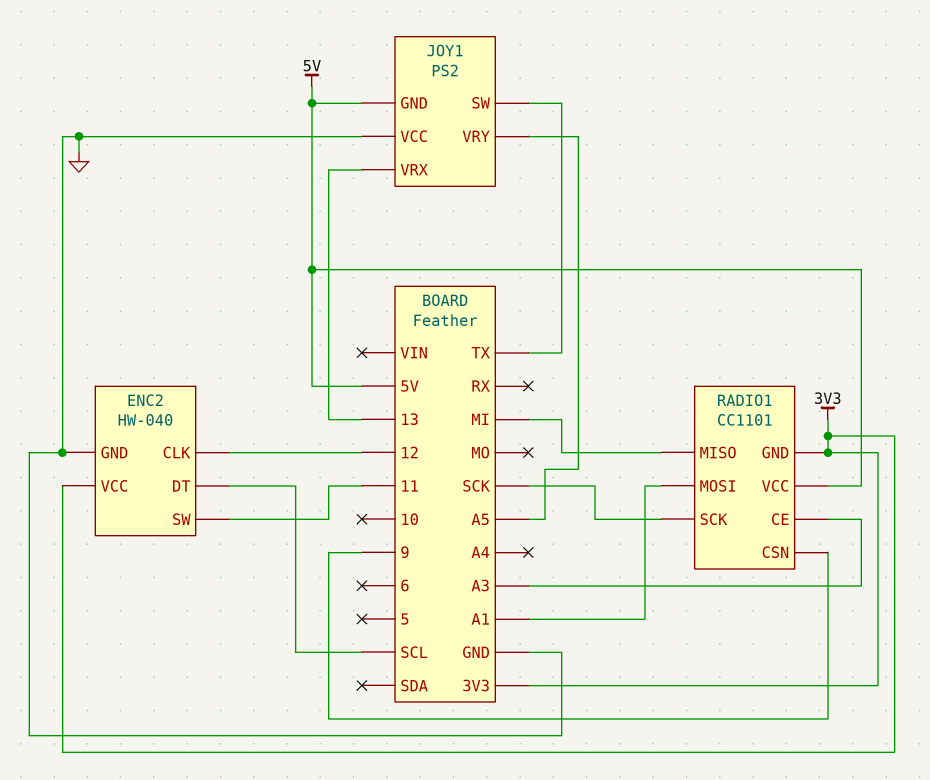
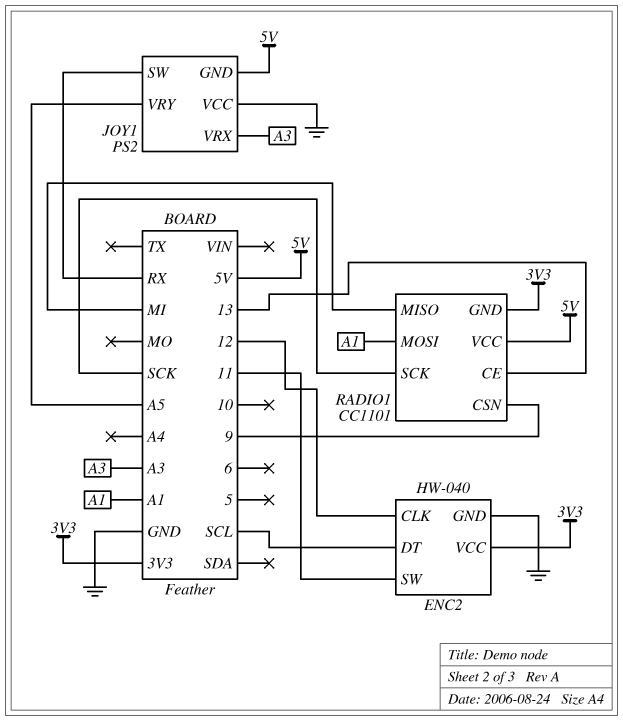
JOY1 pin SW: TX -> RX
JOY1 pin VRX: 13 -> A3
RADIO1 pin CE: A3 -> 13

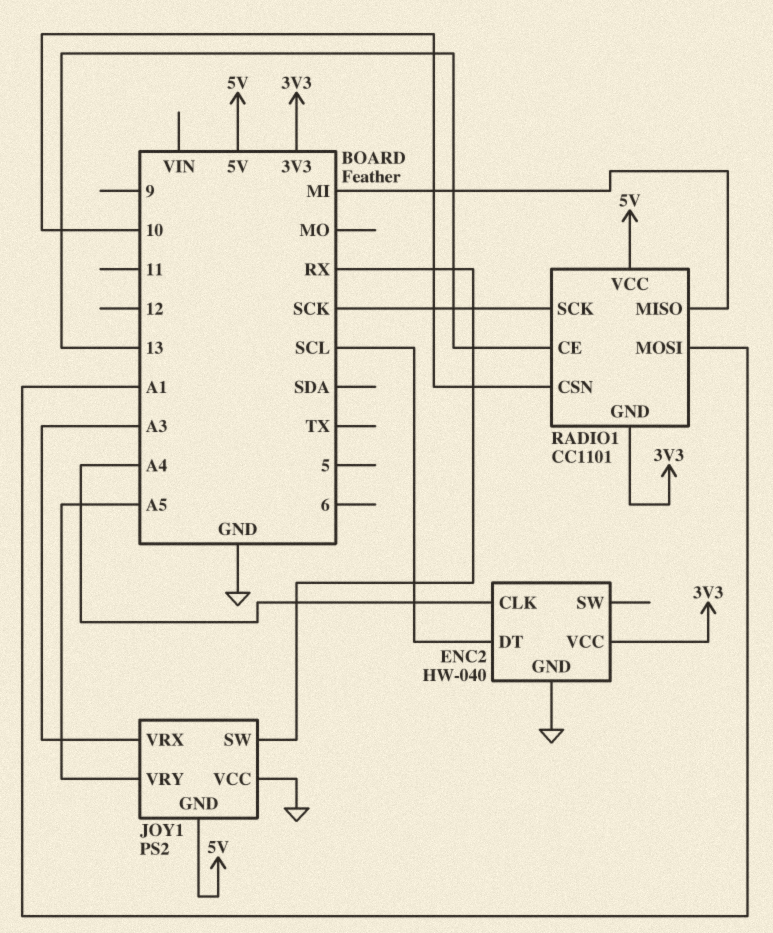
ENC2 pin CLK: 12 -> A4
ENC2 pin SW: 11 -> none
RADIO1 pin CSN: 9 -> 10

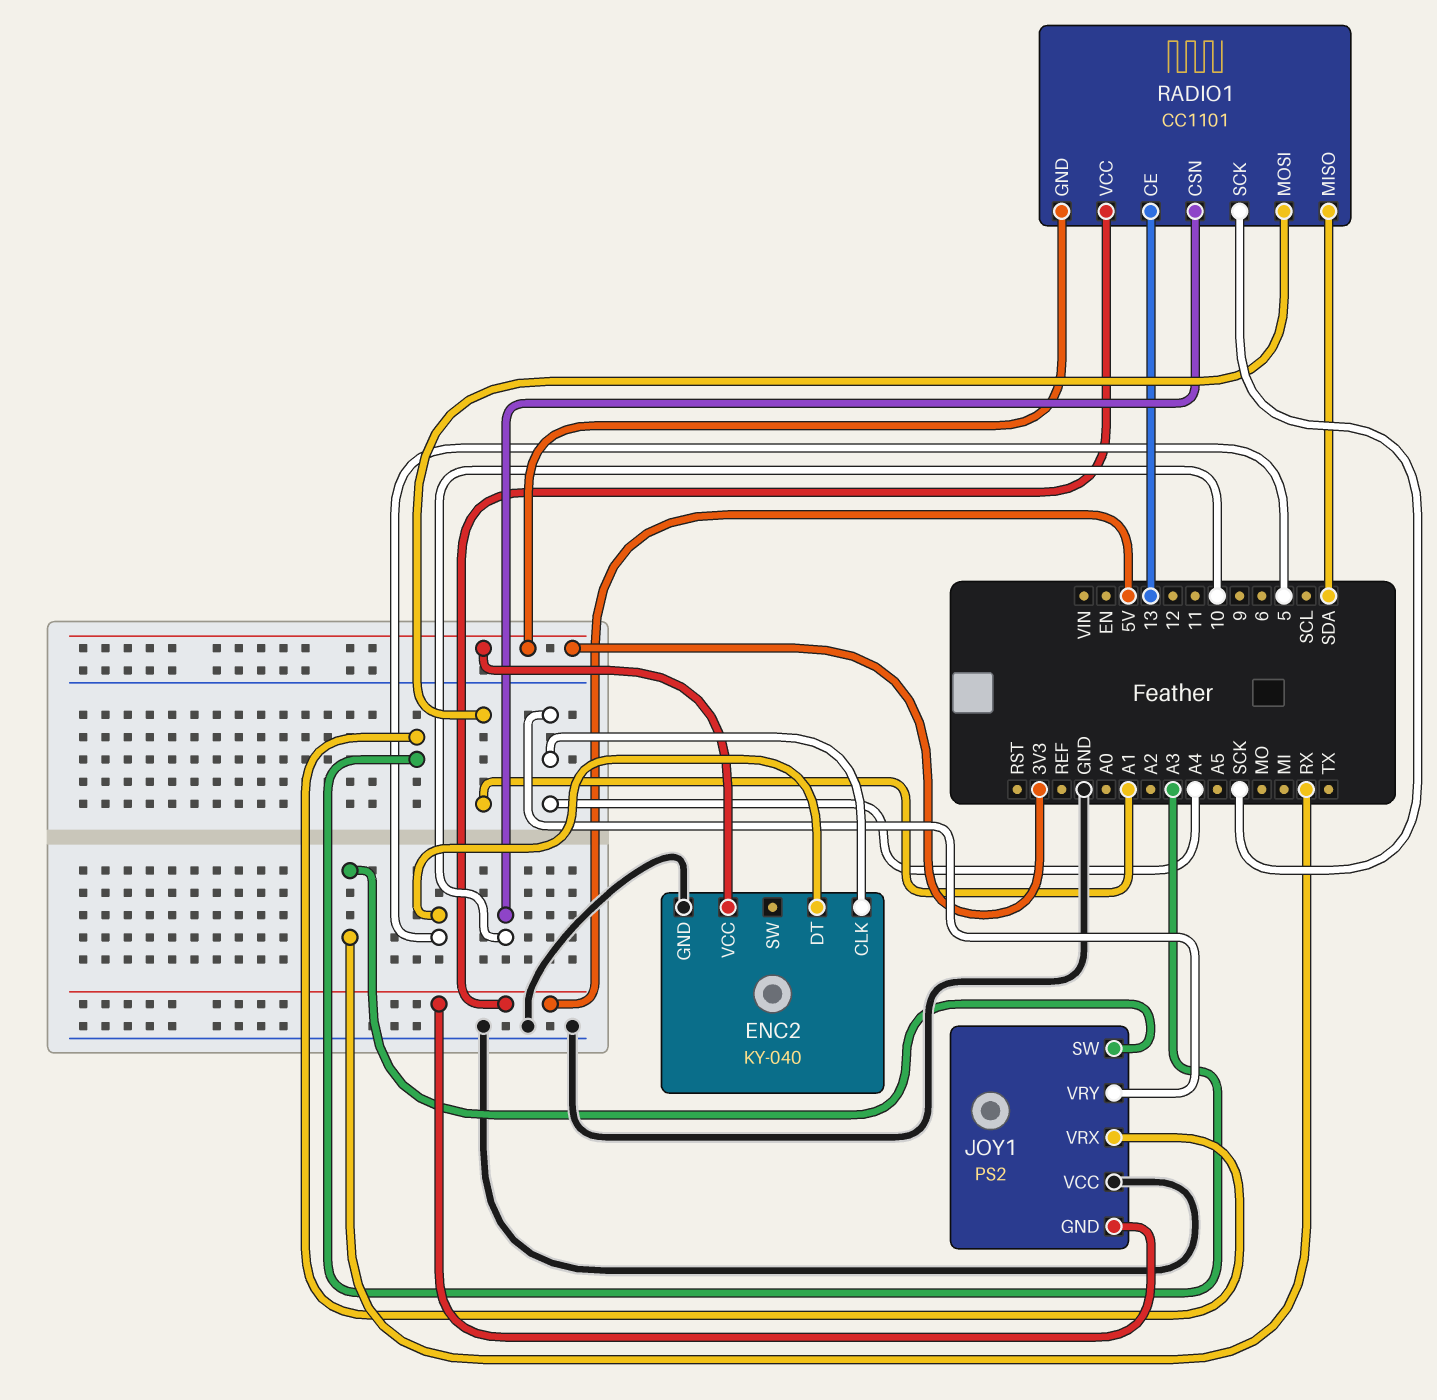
ENC2: HW-040 -> KY-040
ENC2 pin DT: SCL -> 5
JOY1 pin VRY: A5 -> A4
RADIO1 pin MISO: MI -> SDA

